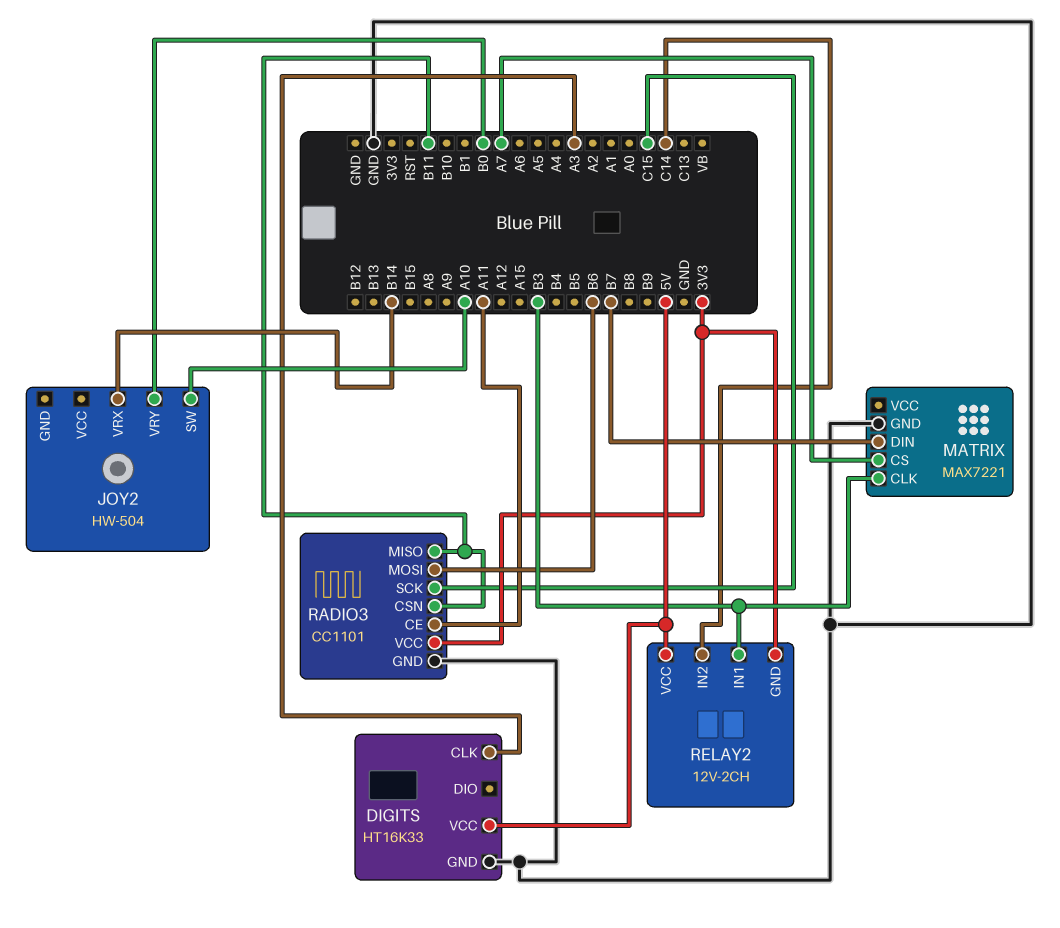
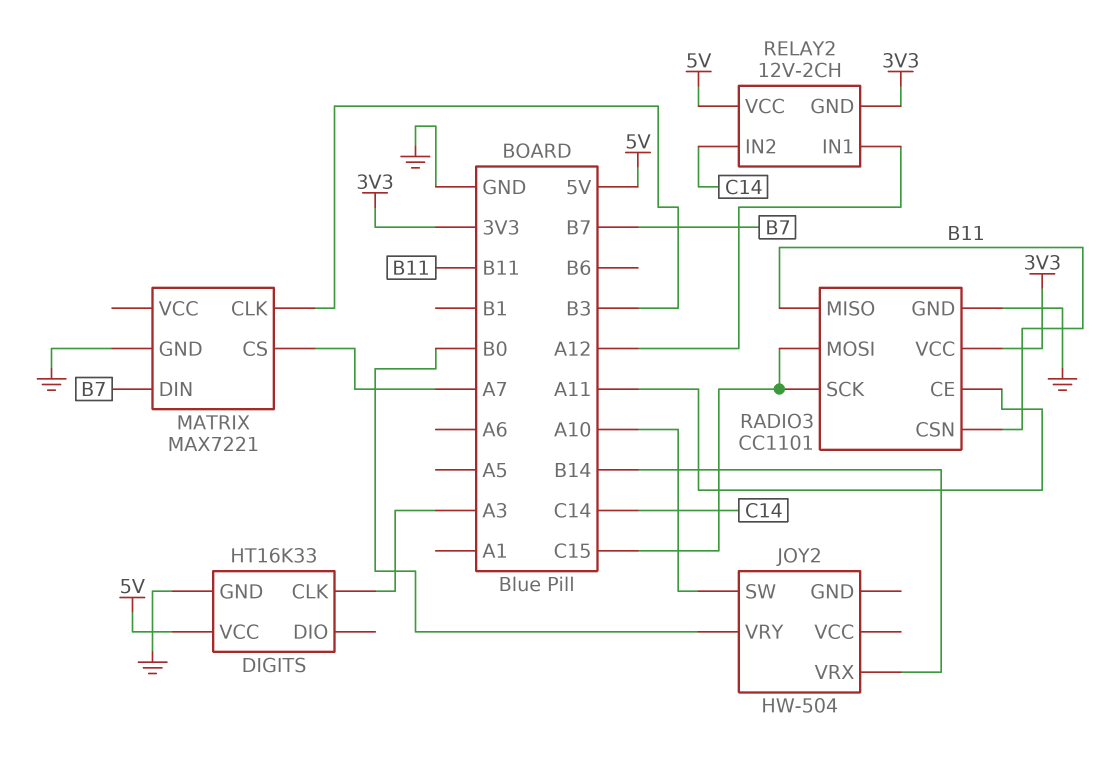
RADIO3 pin MOSI: B6 -> C15
RELAY2 pin IN1: B3 -> A12

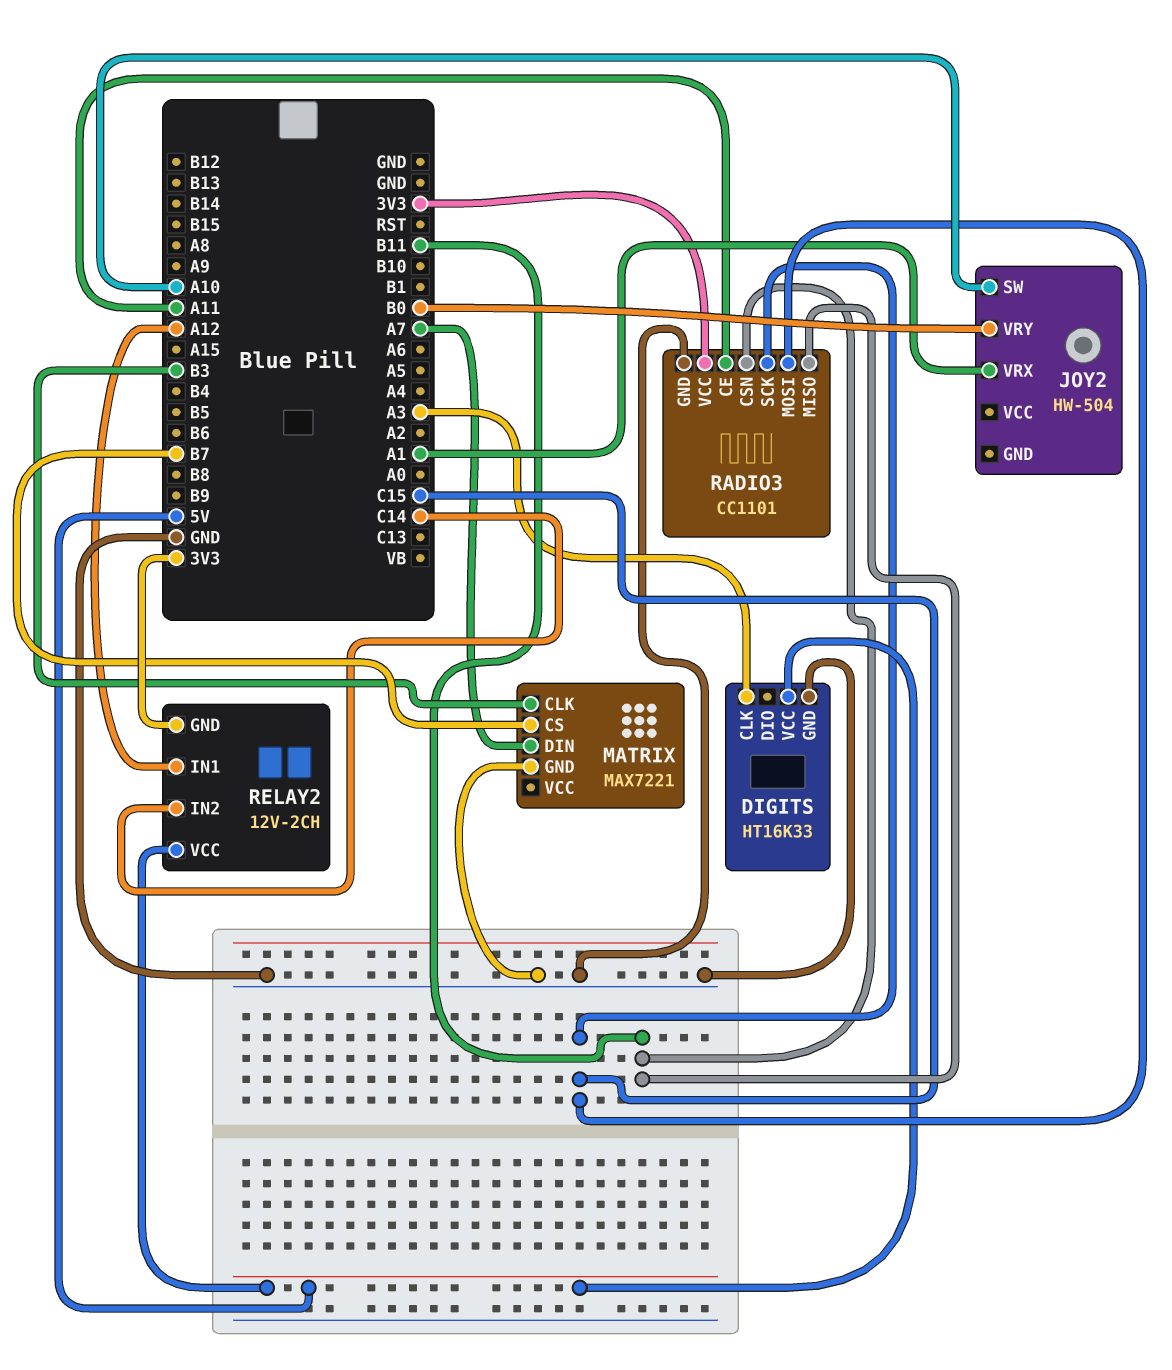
JOY2 pin VRX: B14 -> A1
MATRIX pin CS: A7 -> B7
MATRIX pin DIN: B7 -> A7

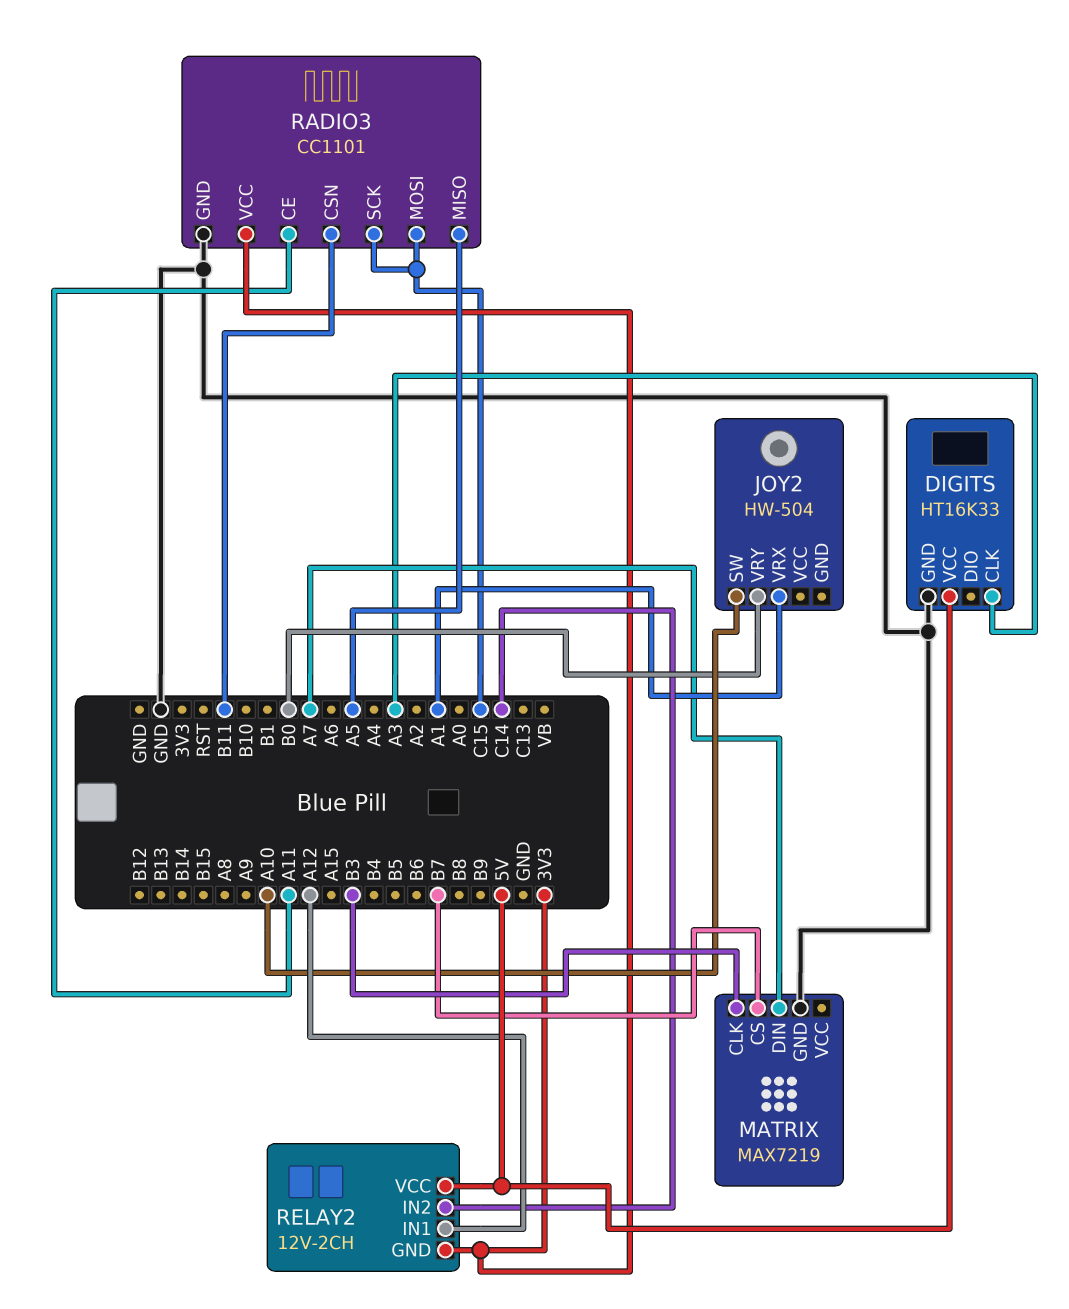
MATRIX: MAX7221 -> MAX7219
RADIO3 pin MISO: B11 -> A5

